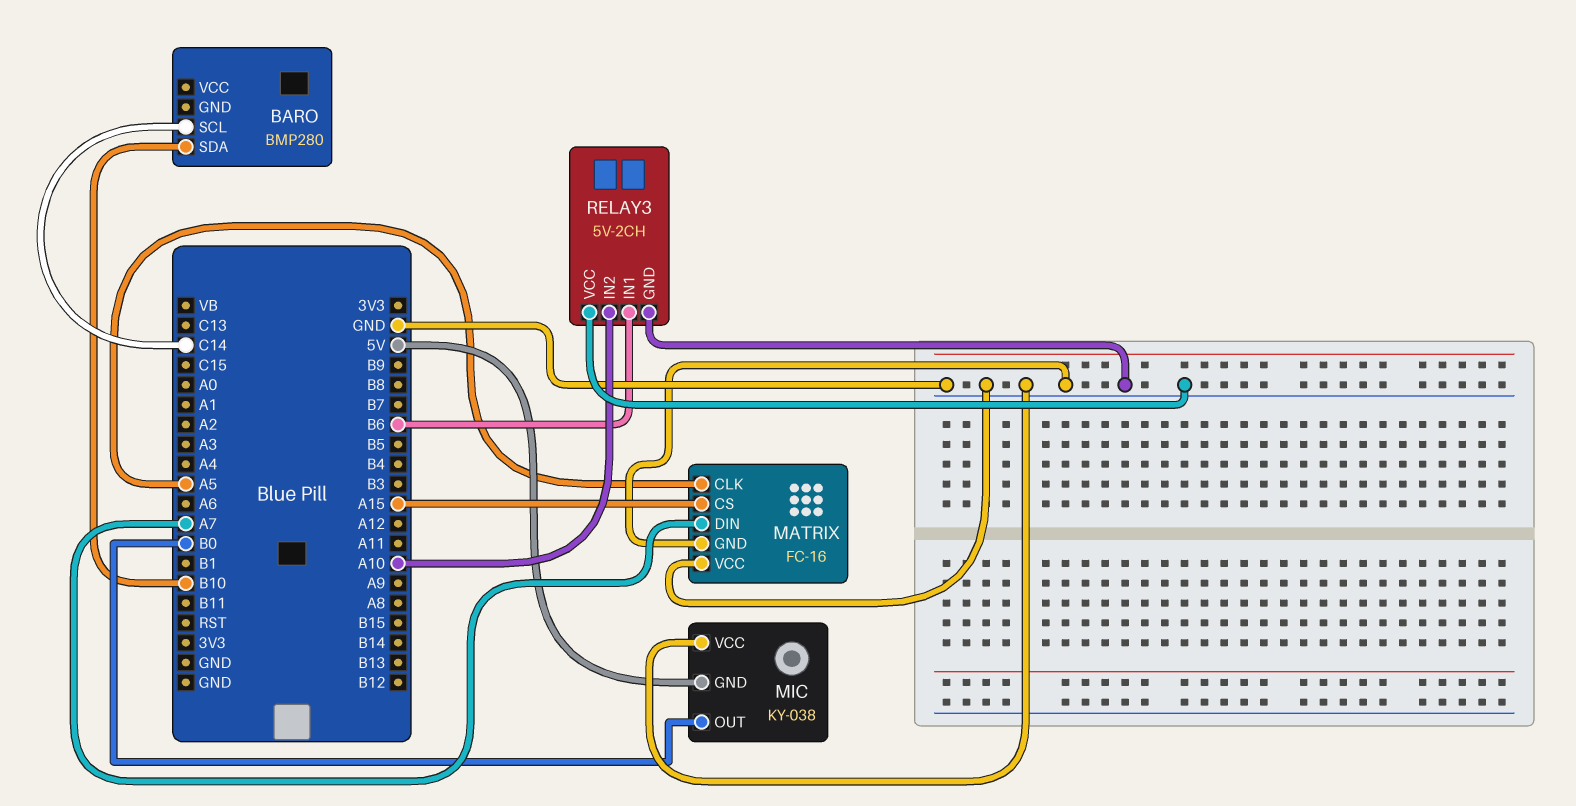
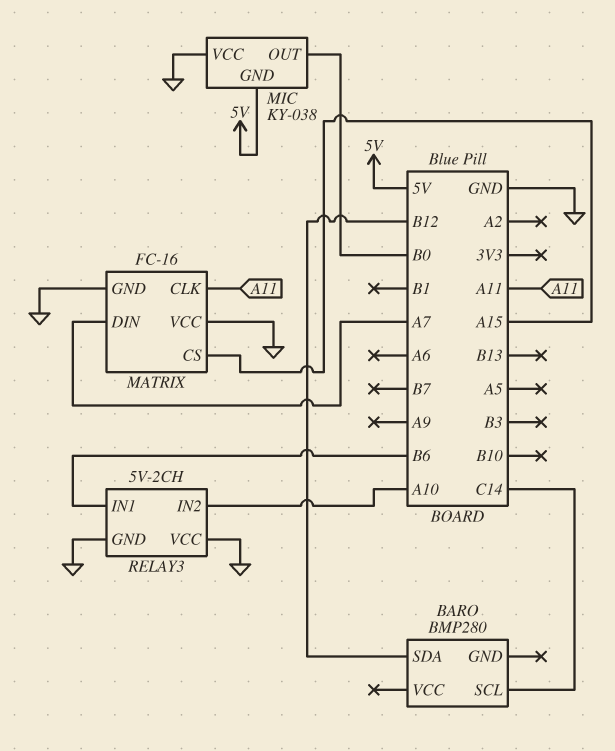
BARO pin SDA: B10 -> B12
MATRIX pin CLK: A5 -> A11

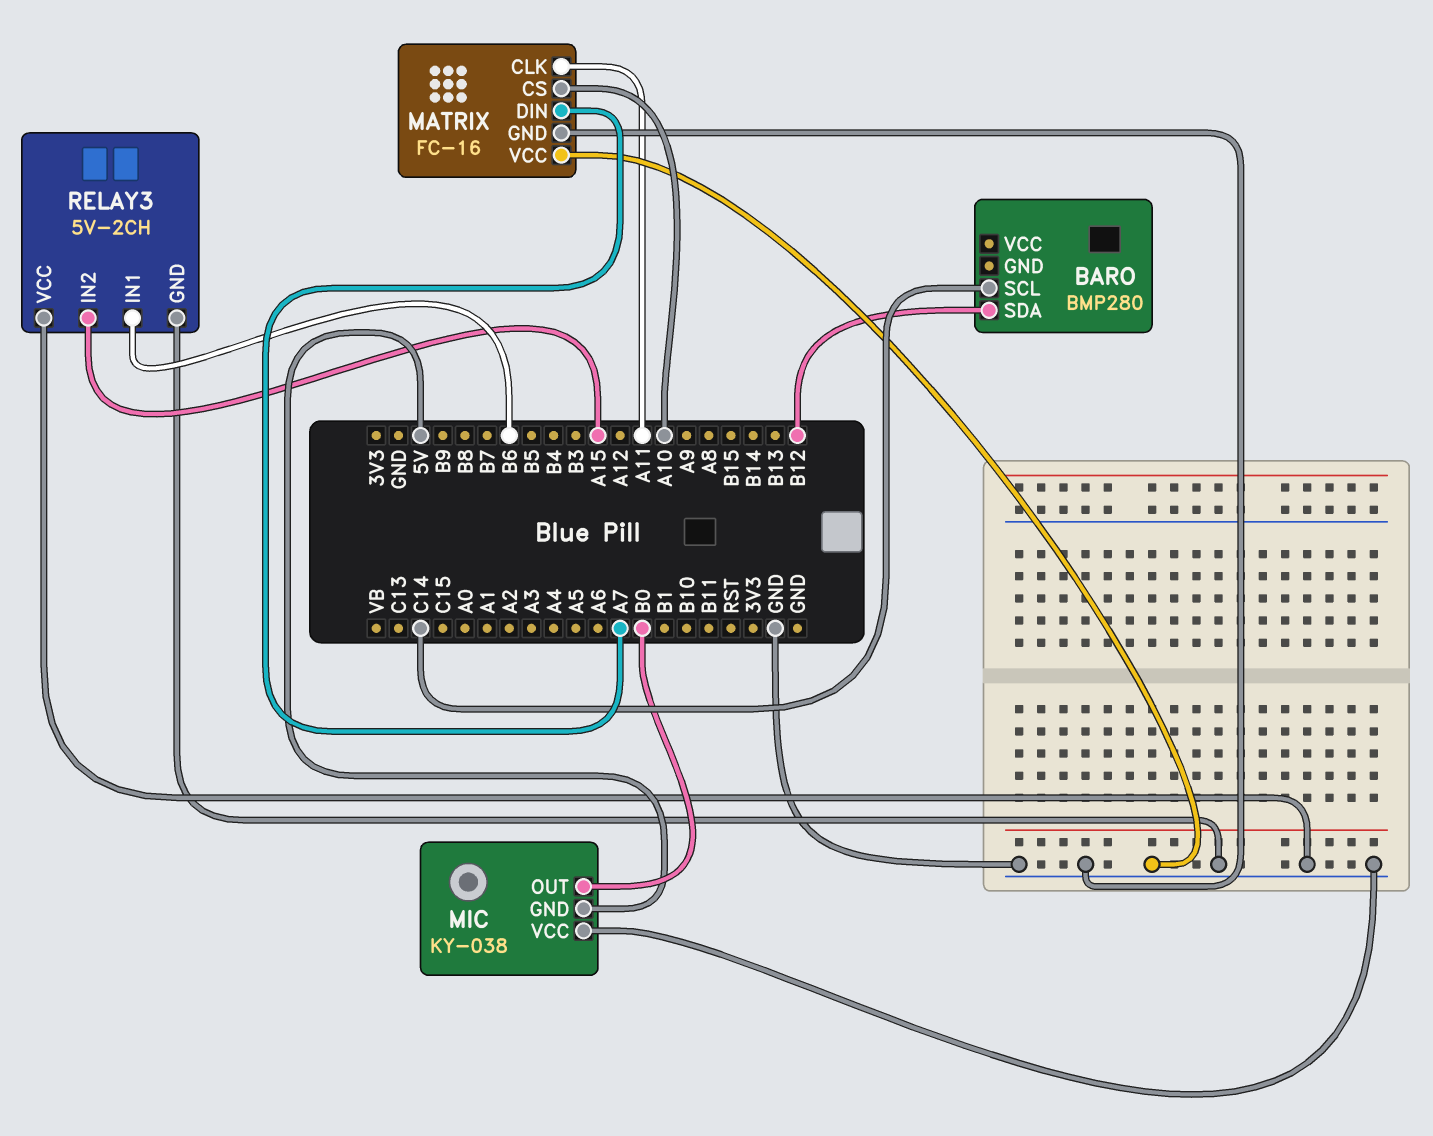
MATRIX pin CS: A15 -> A10
RELAY3 pin IN2: A10 -> A15

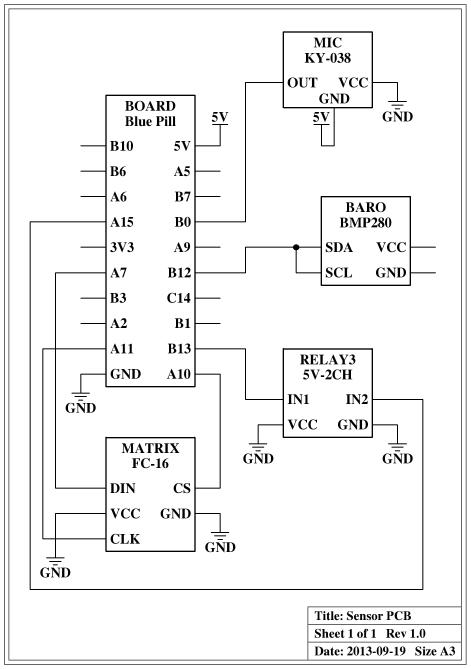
BARO pin SCL: C14 -> B12
RELAY3 pin IN1: B6 -> B13

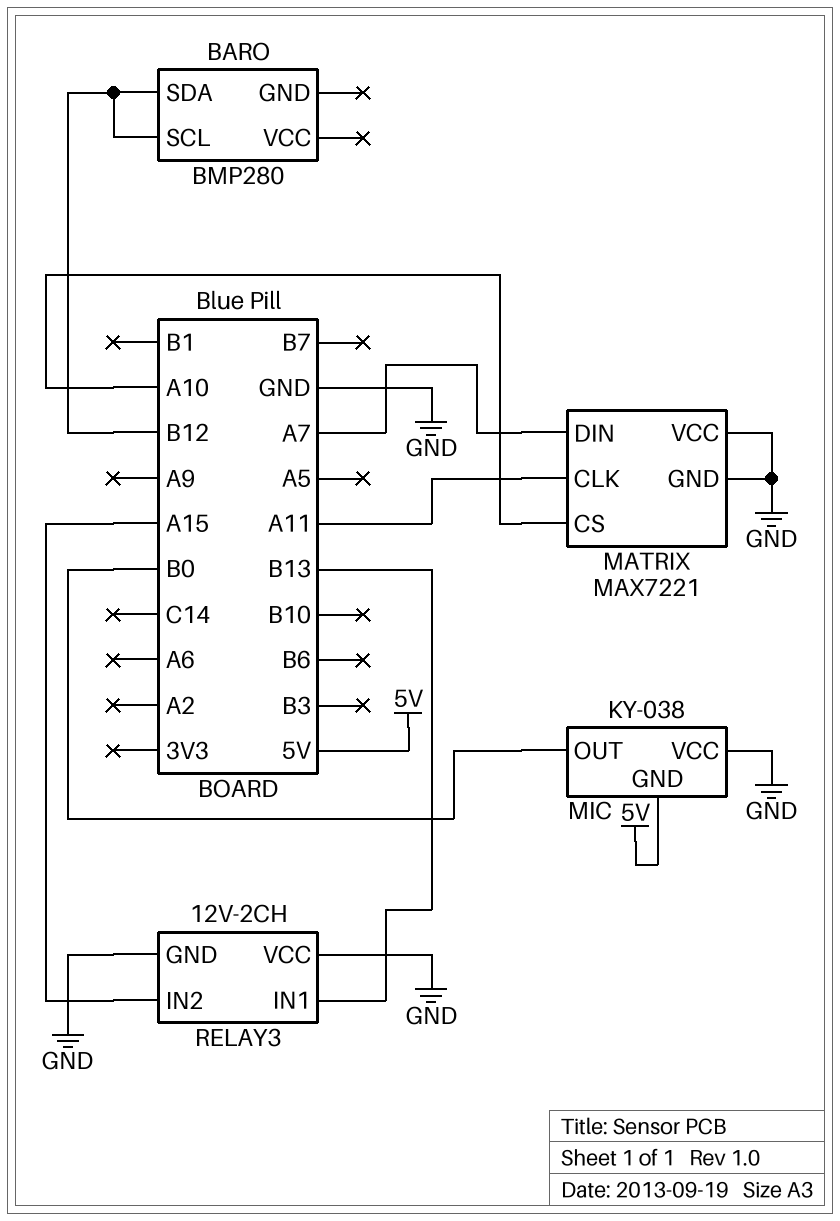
MATRIX: FC-16 -> MAX7221
RELAY3: 5V-2CH -> 12V-2CH

